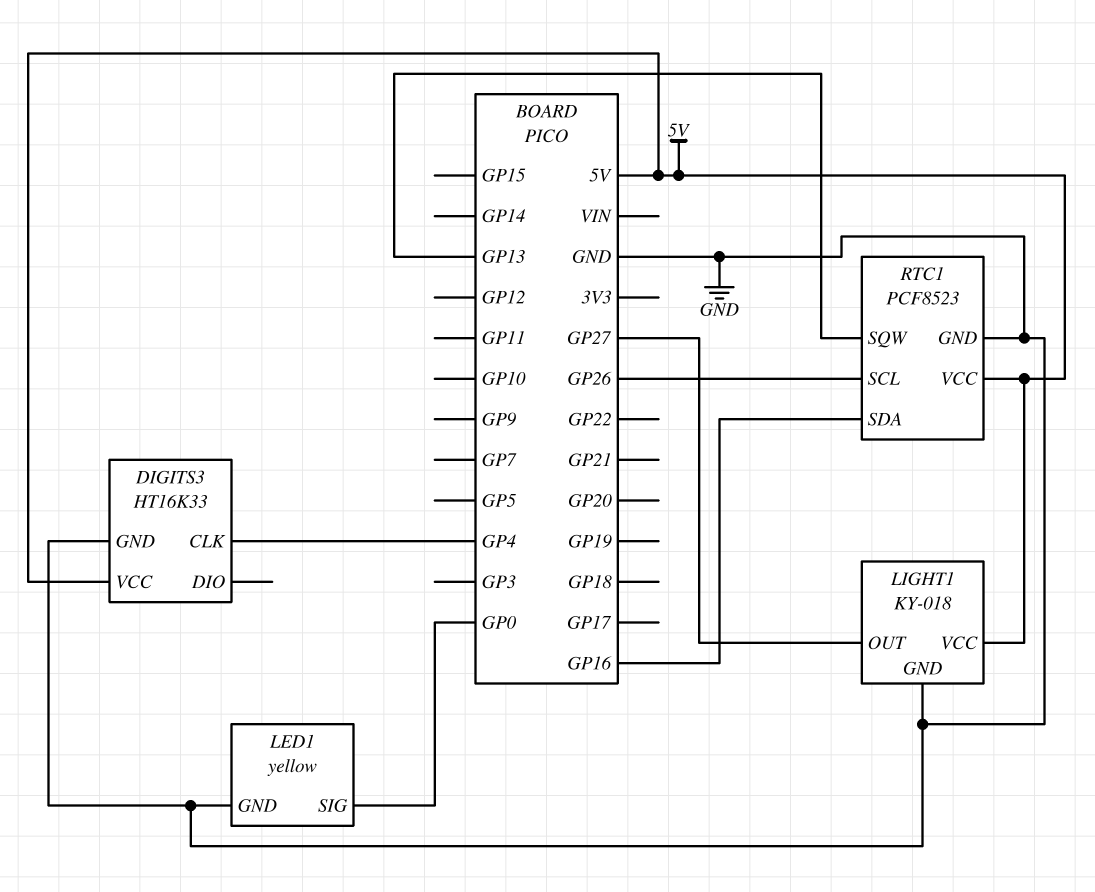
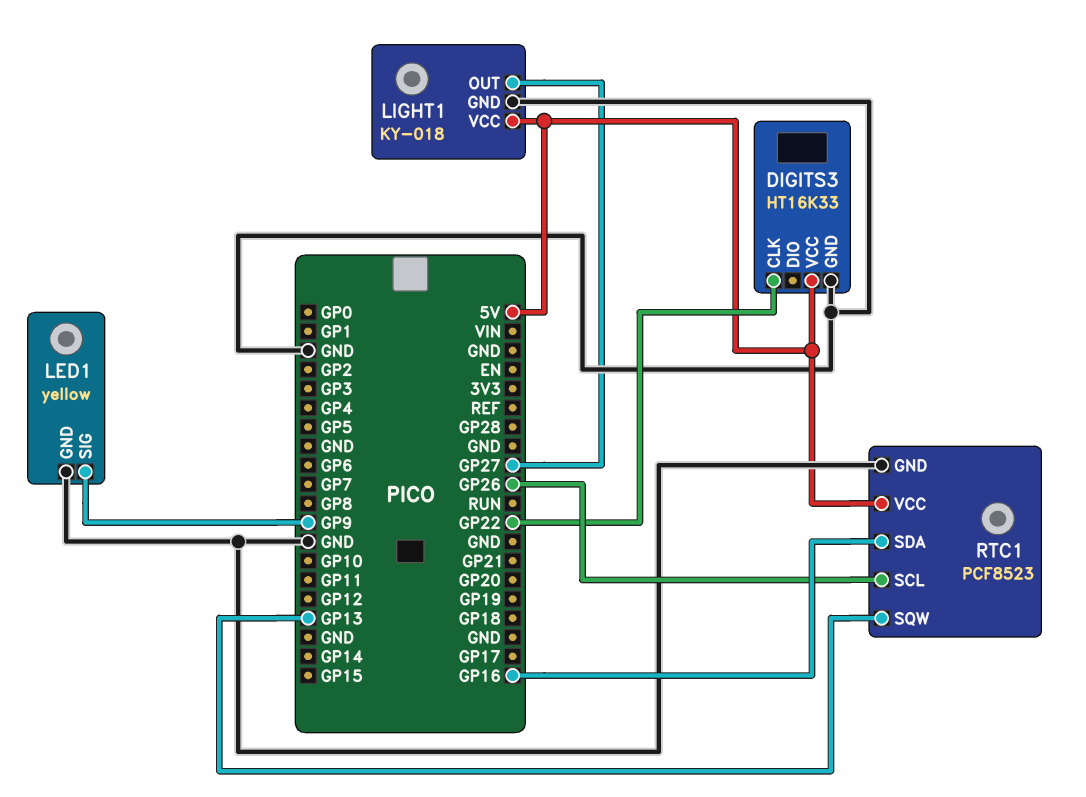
DIGITS3 pin CLK: GP4 -> GP22
LED1 pin SIG: GP0 -> GP9

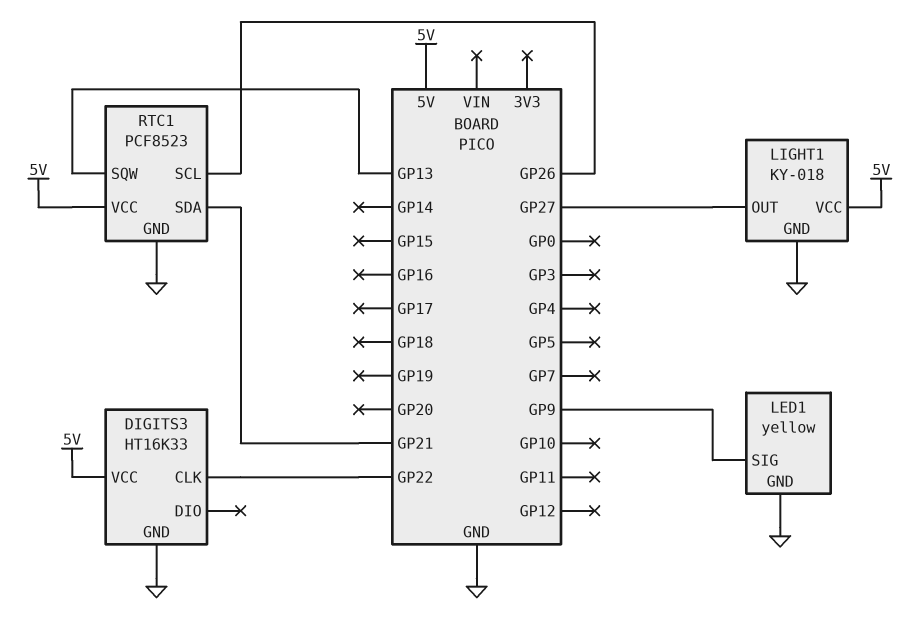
RTC1 pin SDA: GP16 -> GP21

